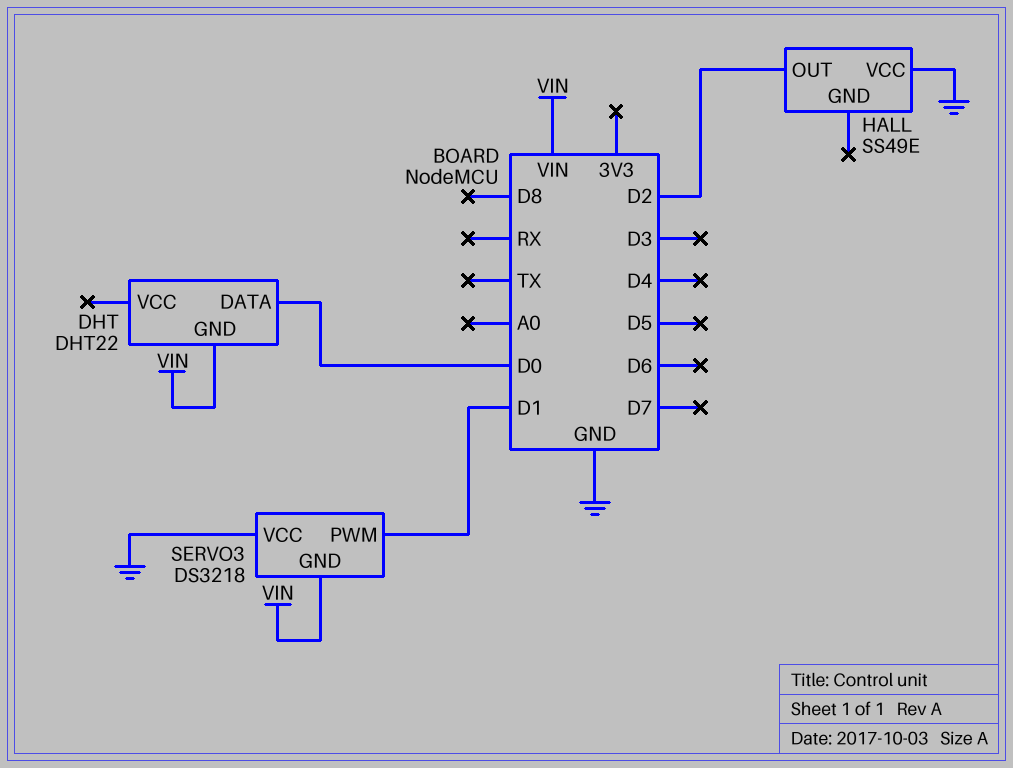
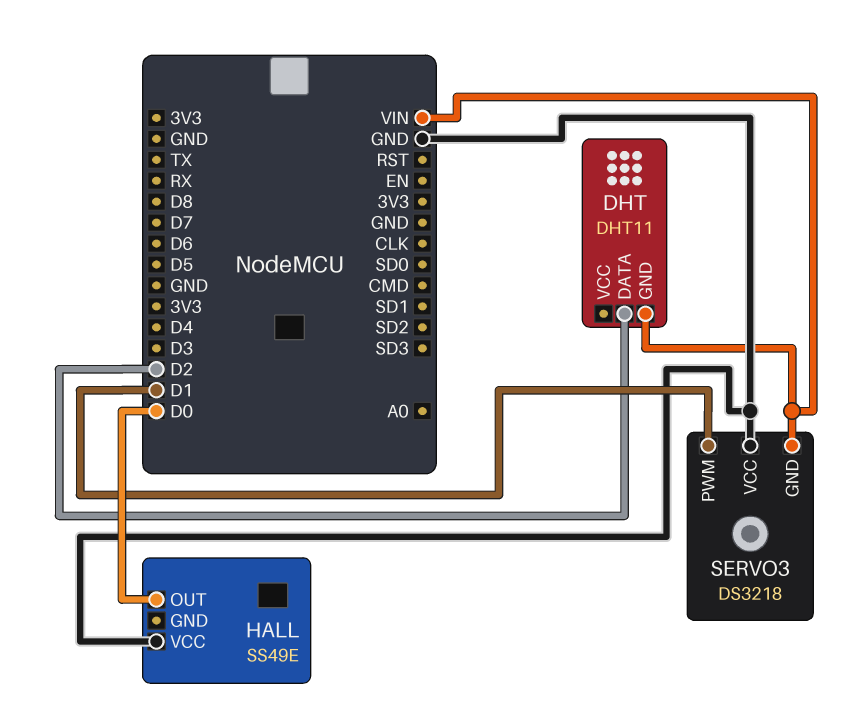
DHT: DHT22 -> DHT11
DHT pin DATA: D0 -> D2
HALL pin OUT: D2 -> D0

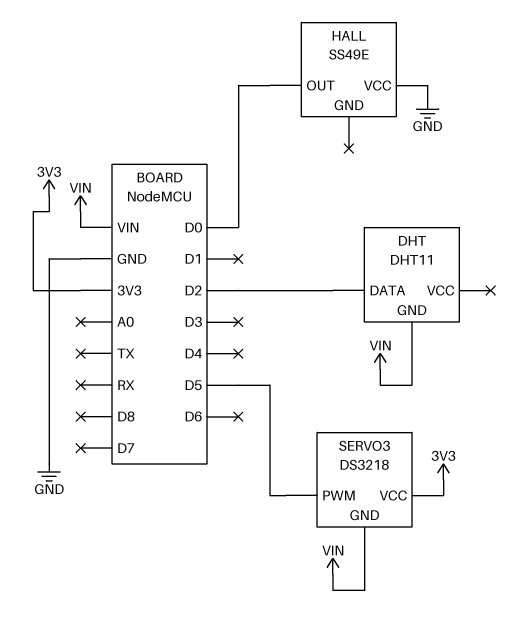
SERVO3 pin PWM: D1 -> D5
SERVO3 pin VCC: GND -> 3V3

